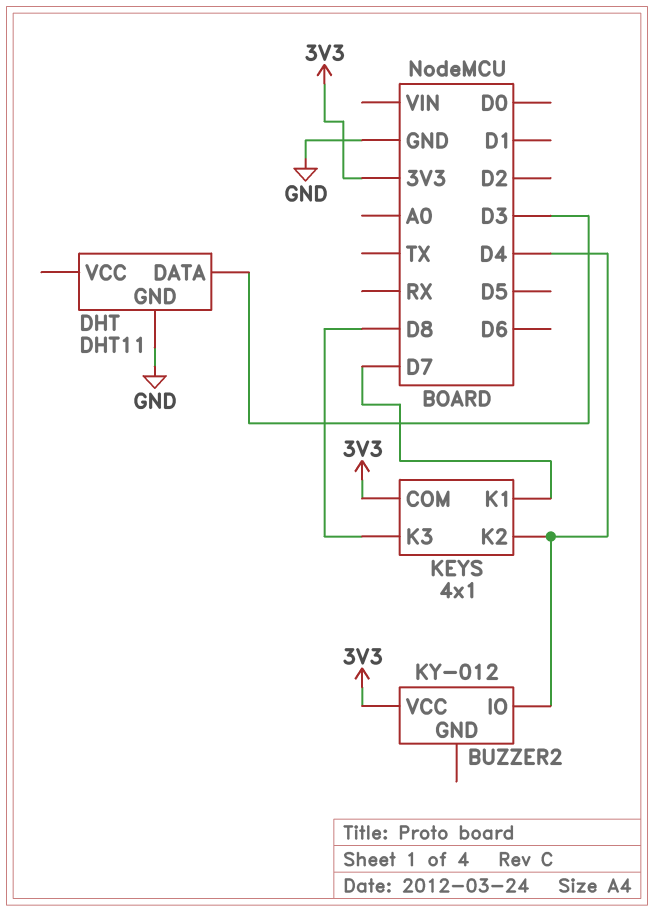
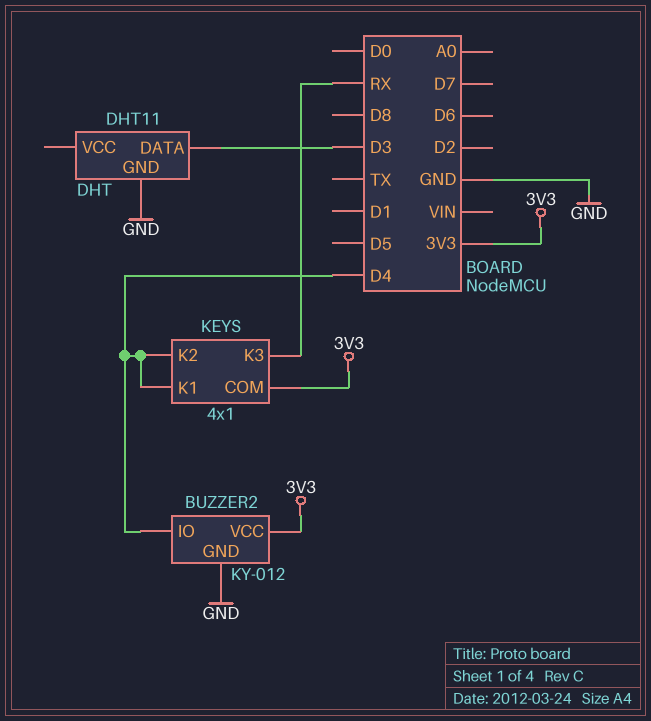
BUZZER2 pin GND: none -> GND
KEYS pin K1: D7 -> D4
KEYS pin K3: D8 -> RX

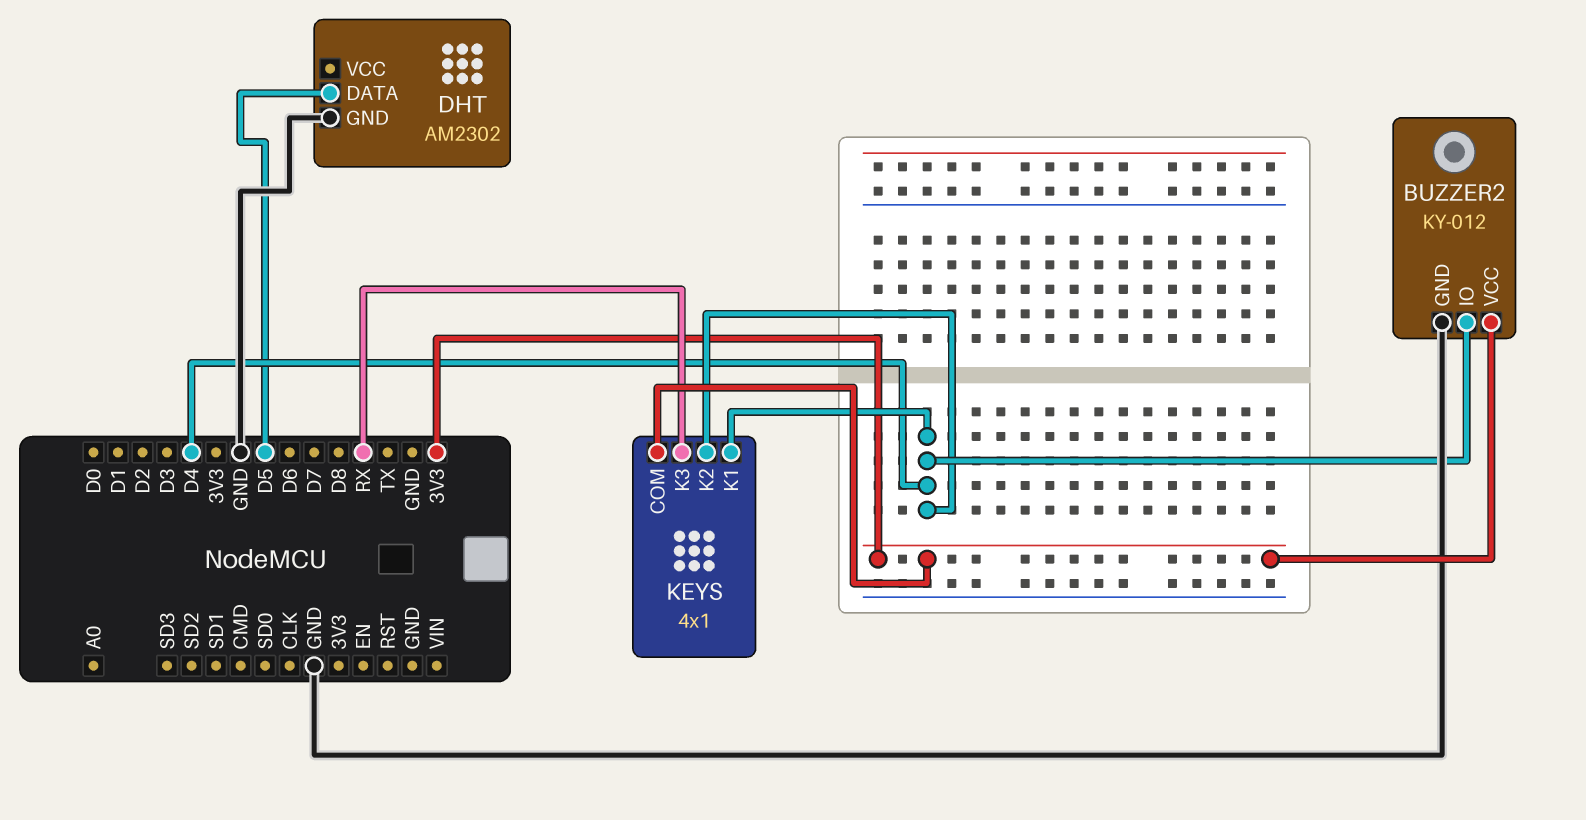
DHT: DHT11 -> AM2302
DHT pin DATA: D3 -> D5

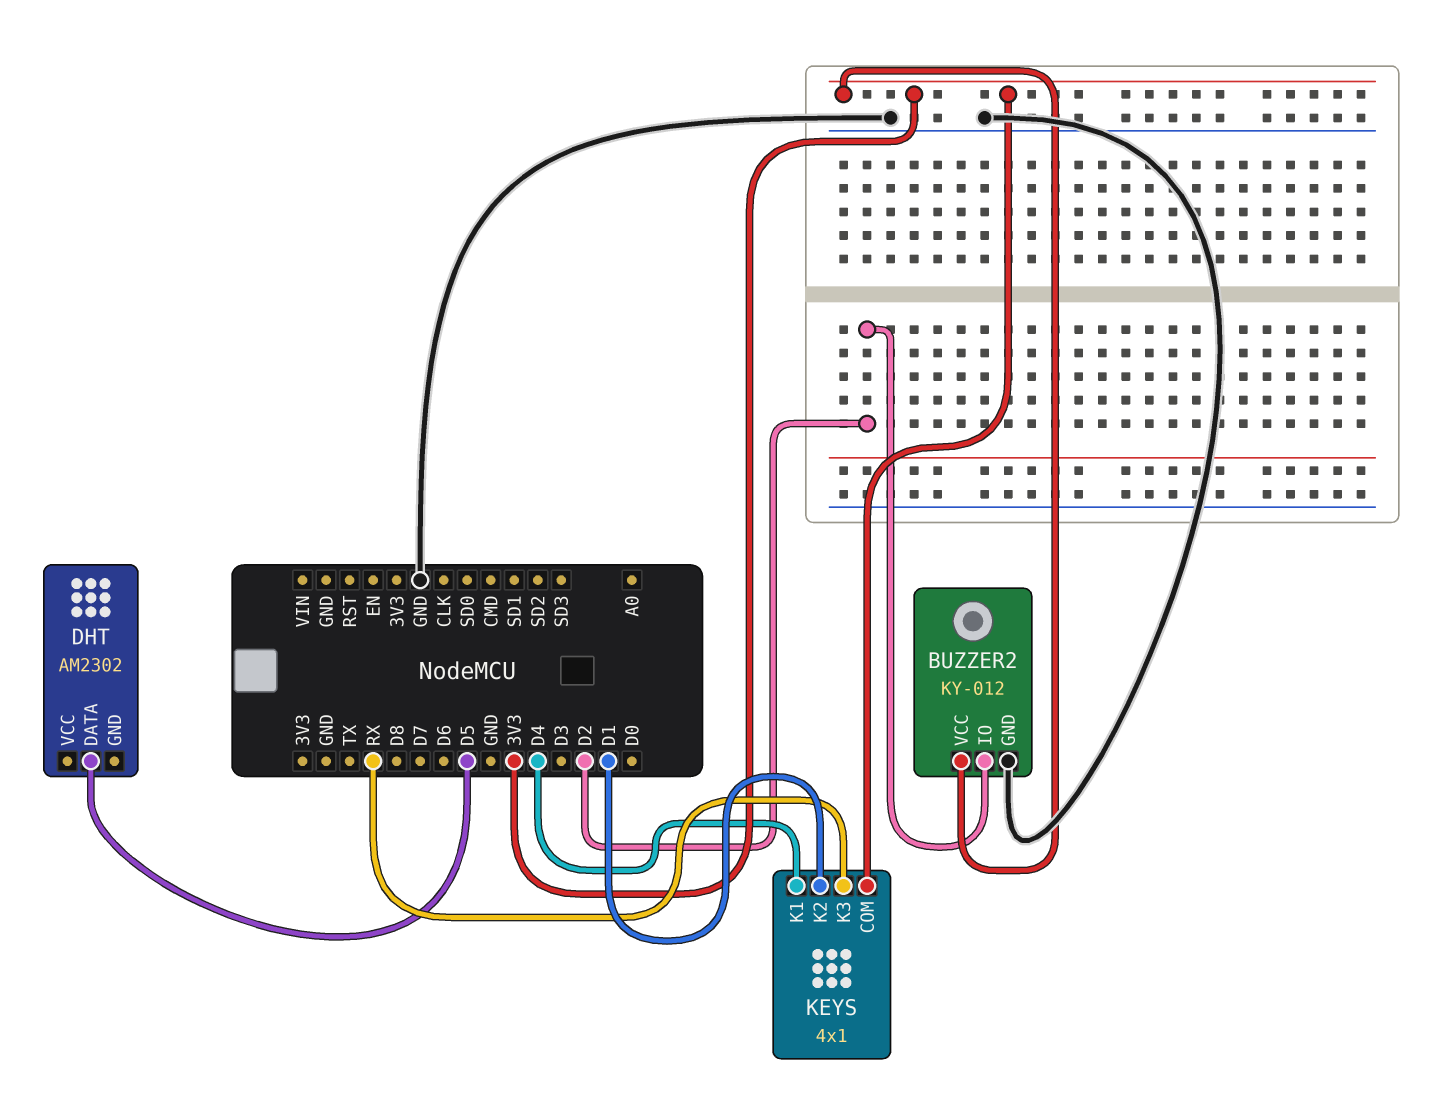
BUZZER2 pin IO: D4 -> D2
DHT pin GND: GND -> none
KEYS pin K2: D4 -> D1

